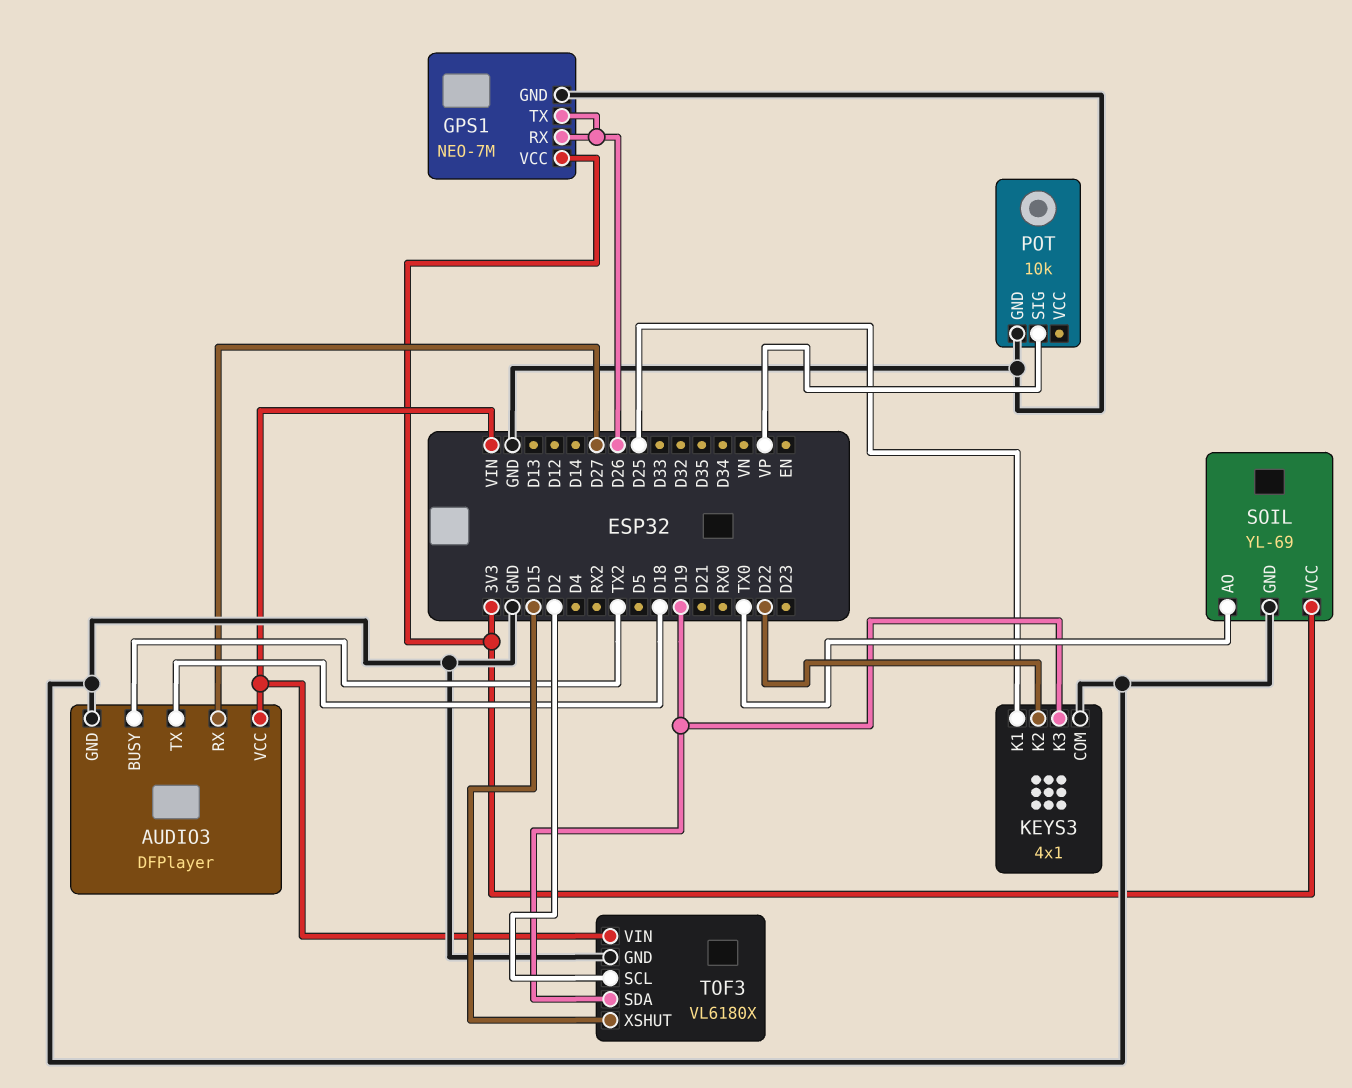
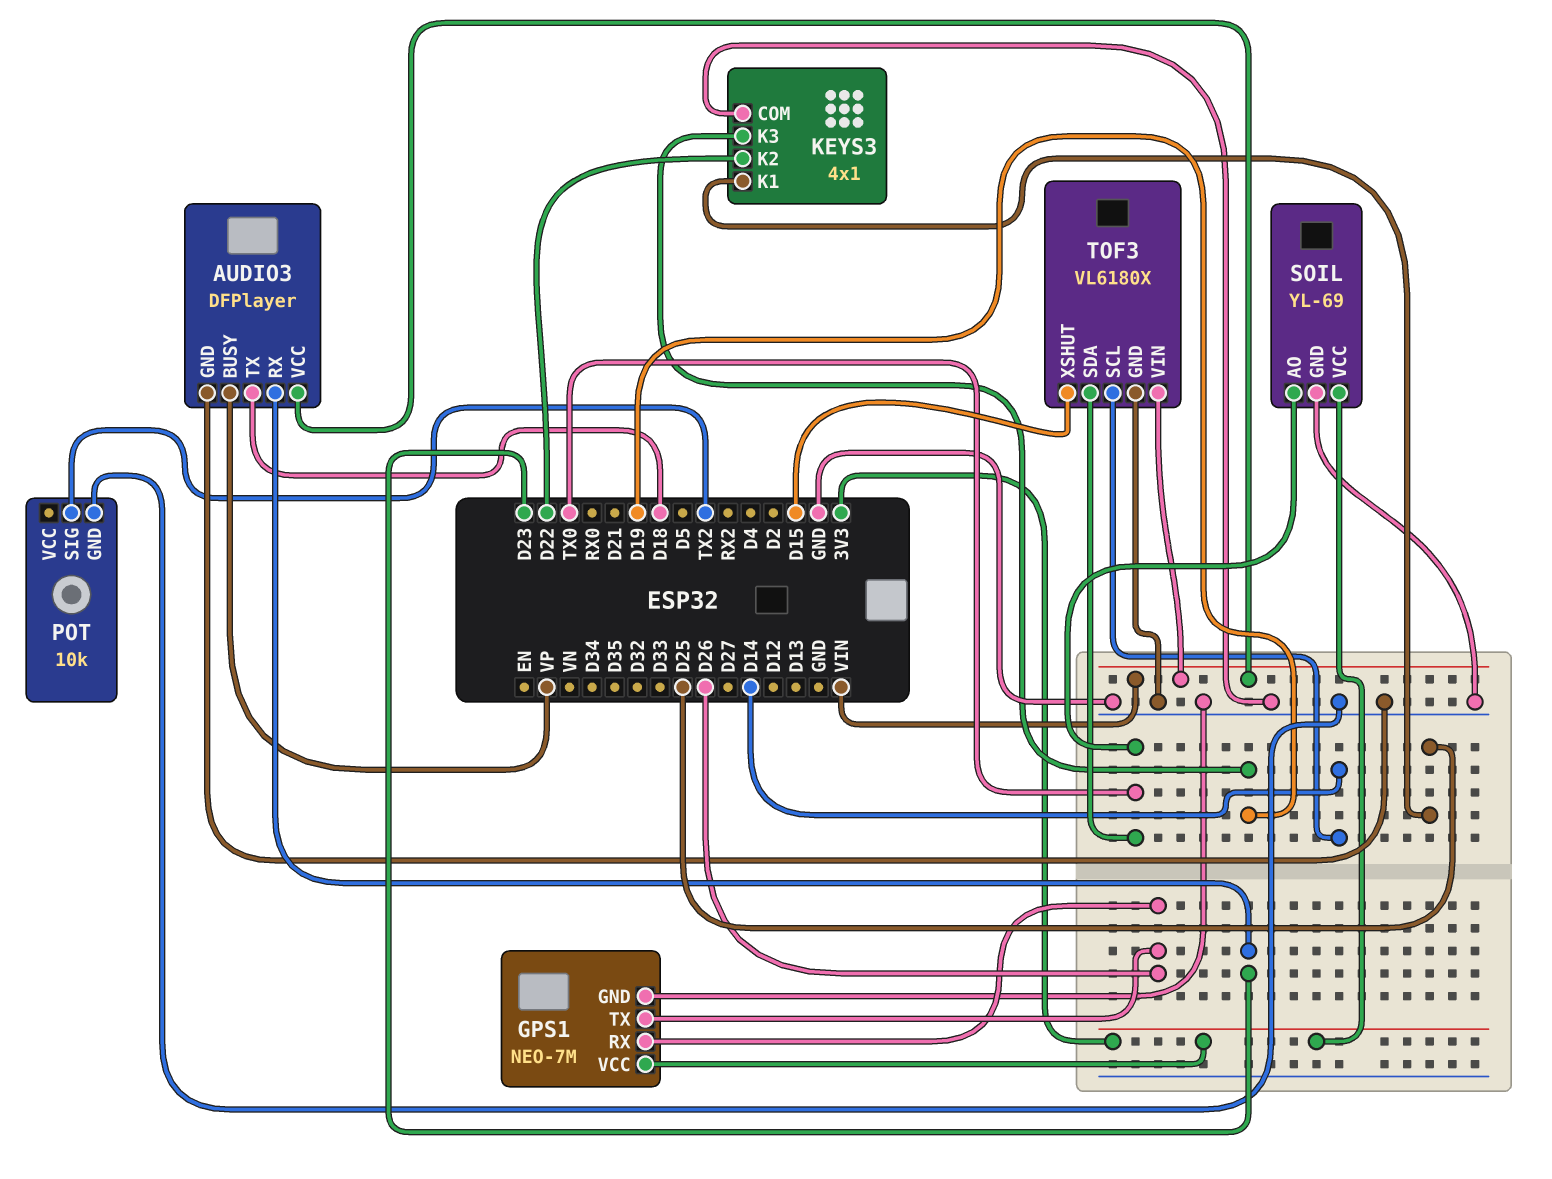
AUDIO3 pin BUSY: TX2 -> VP
AUDIO3 pin RX: D27 -> D23
POT pin SIG: VP -> TX2
TOF3 pin SCL: D2 -> D14
TOF3 pin SDA: D19 -> TX0

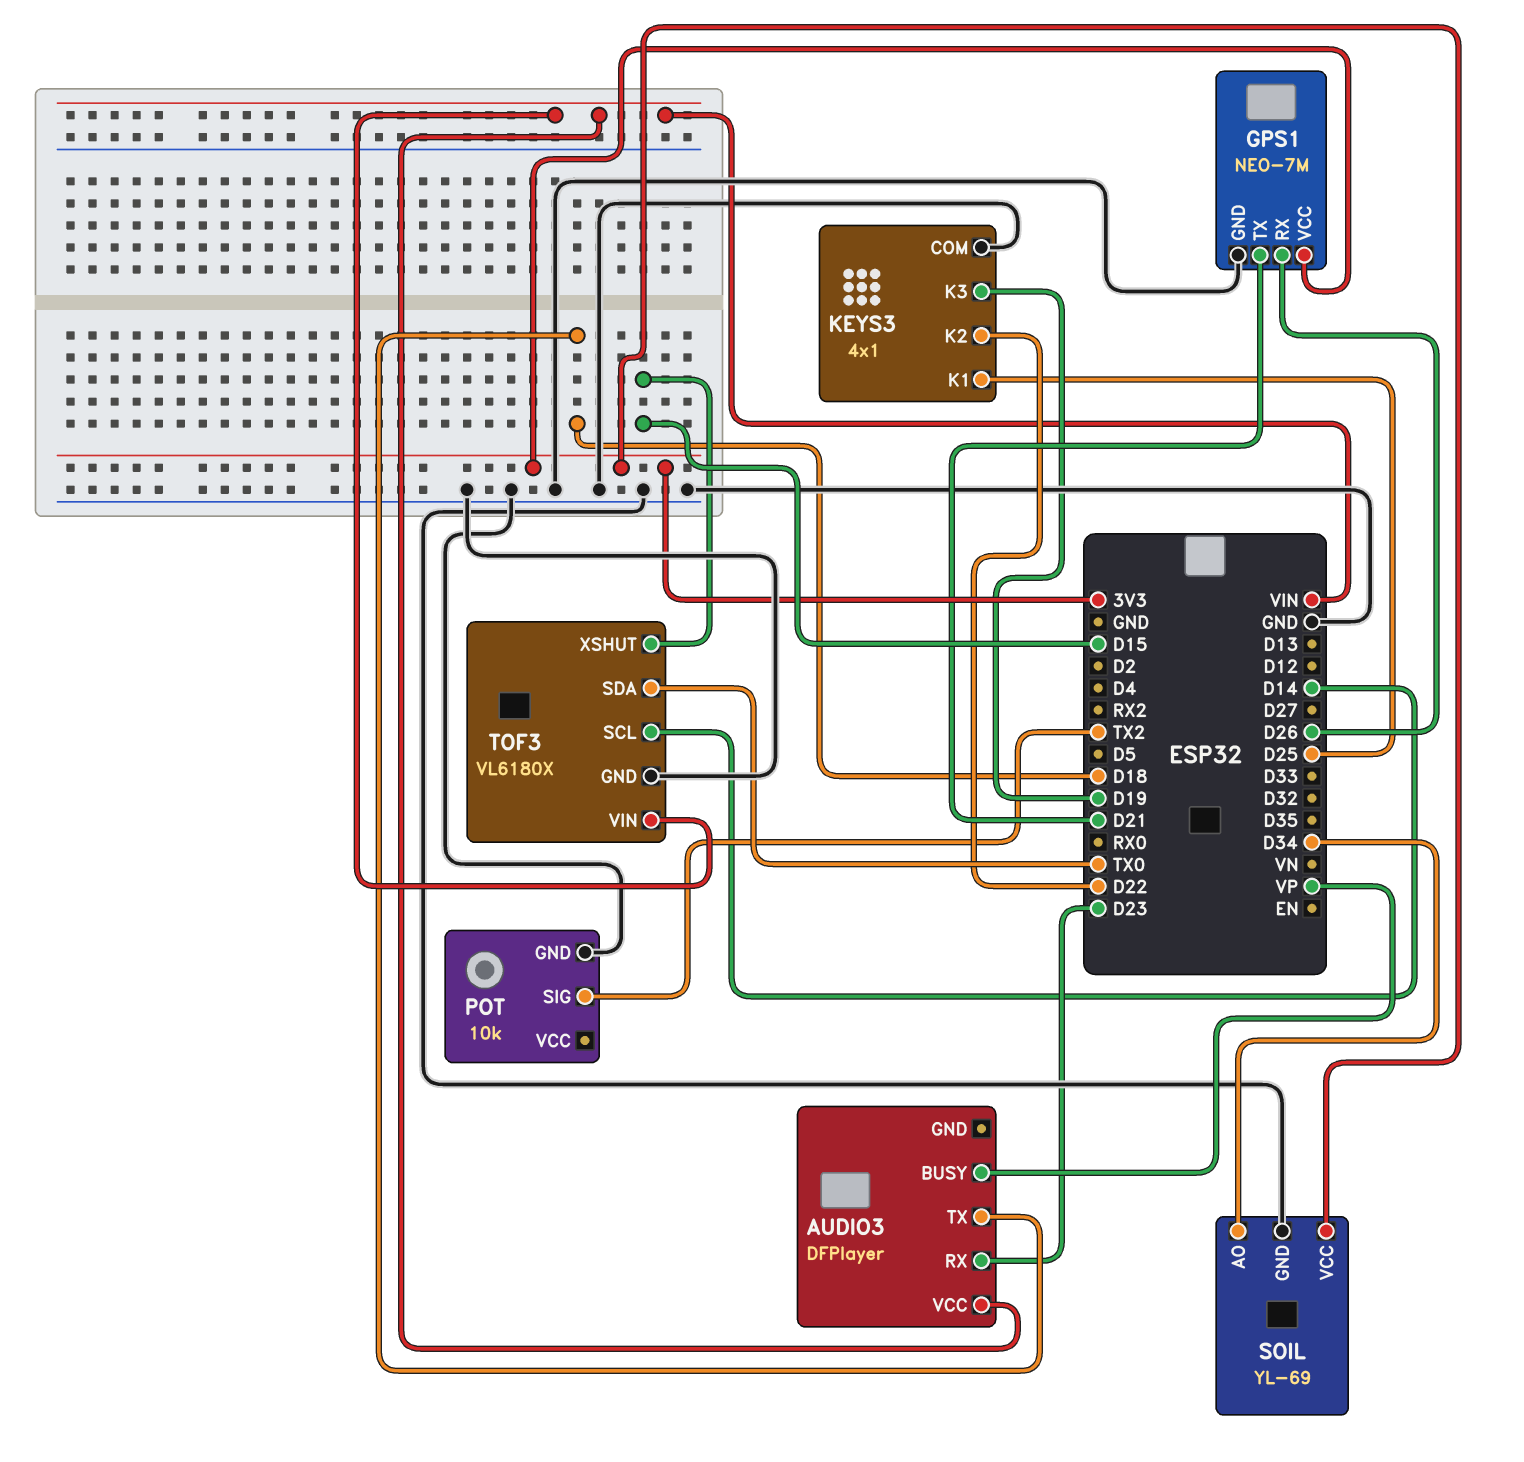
AUDIO3 pin GND: GND -> none
GPS1 pin TX: D26 -> D21
SOIL pin AO: TX0 -> D34

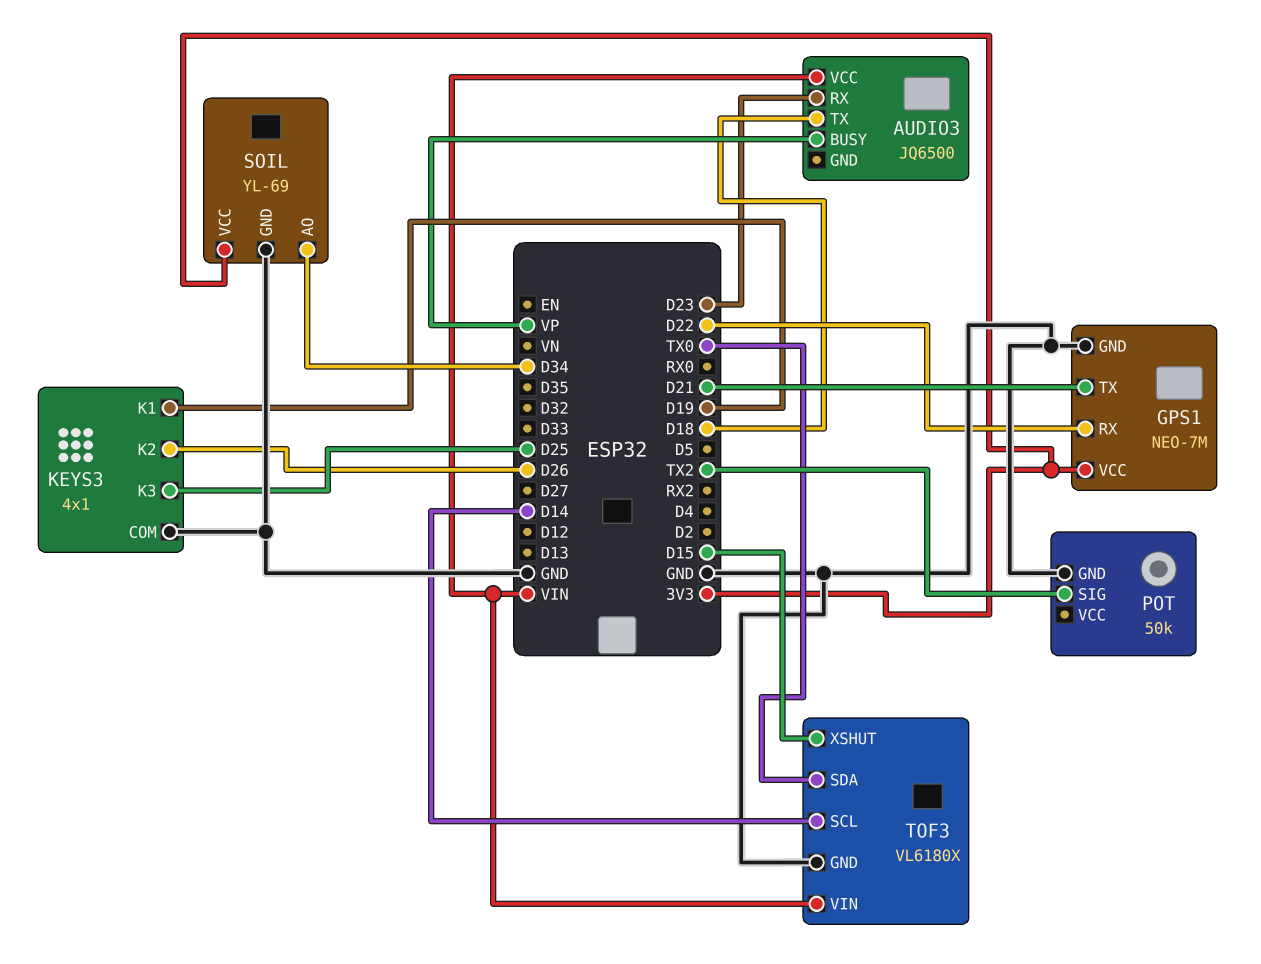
AUDIO3: DFPlayer -> JQ6500
GPS1 pin RX: D26 -> D22
KEYS3 pin K1: D25 -> D19
KEYS3 pin K2: D22 -> D26
KEYS3 pin K3: D19 -> D25
POT: 10k -> 50k

